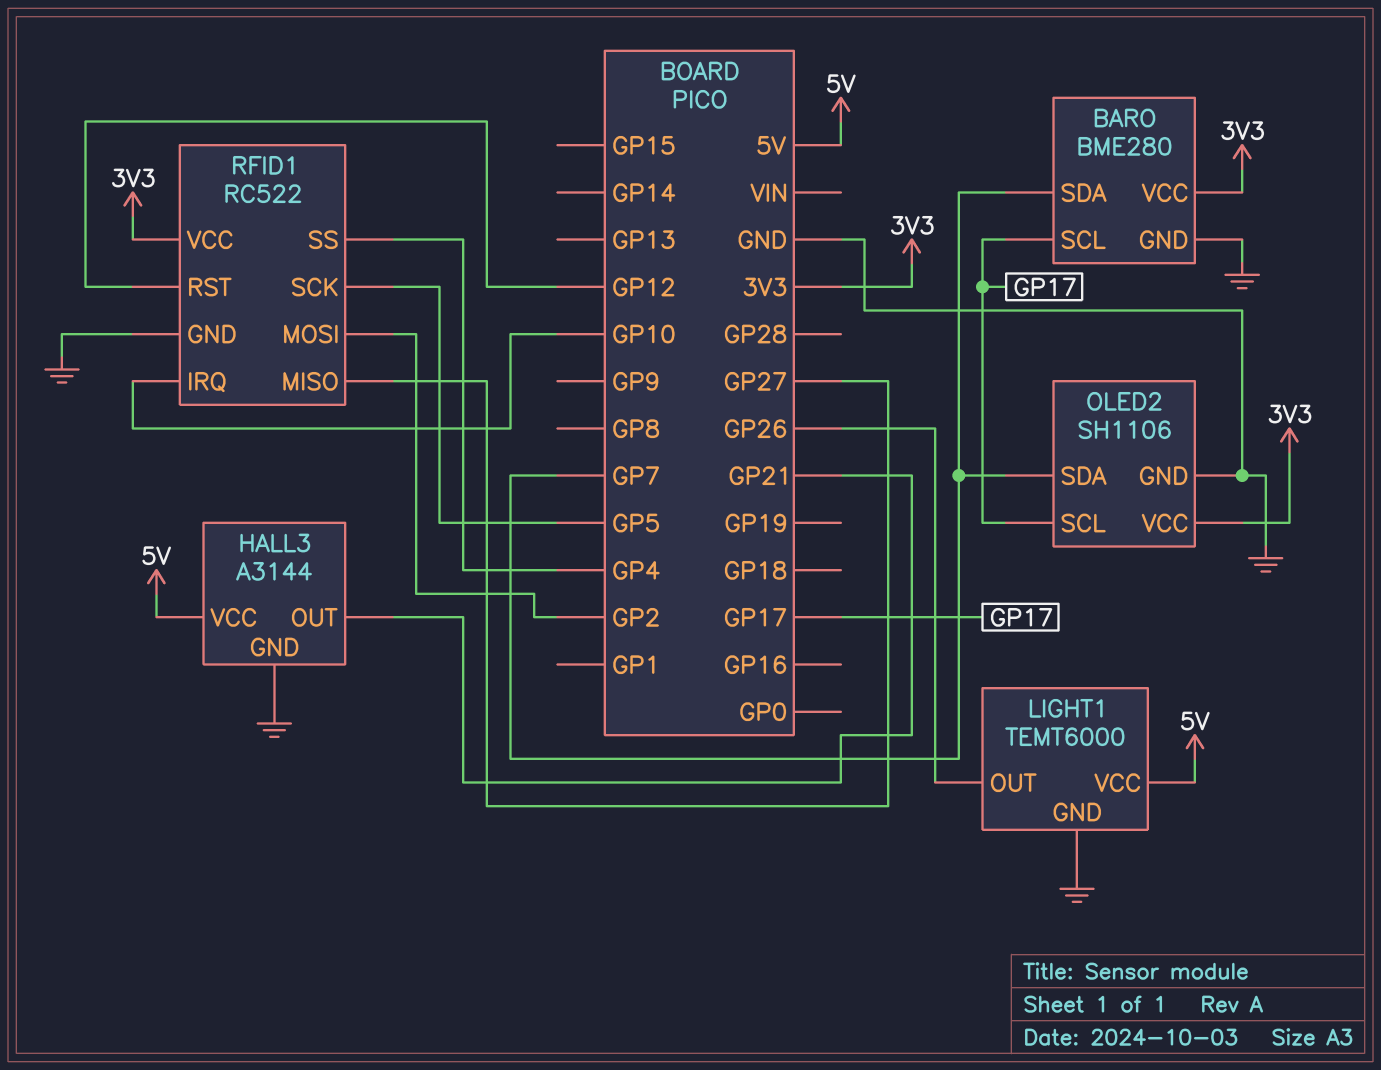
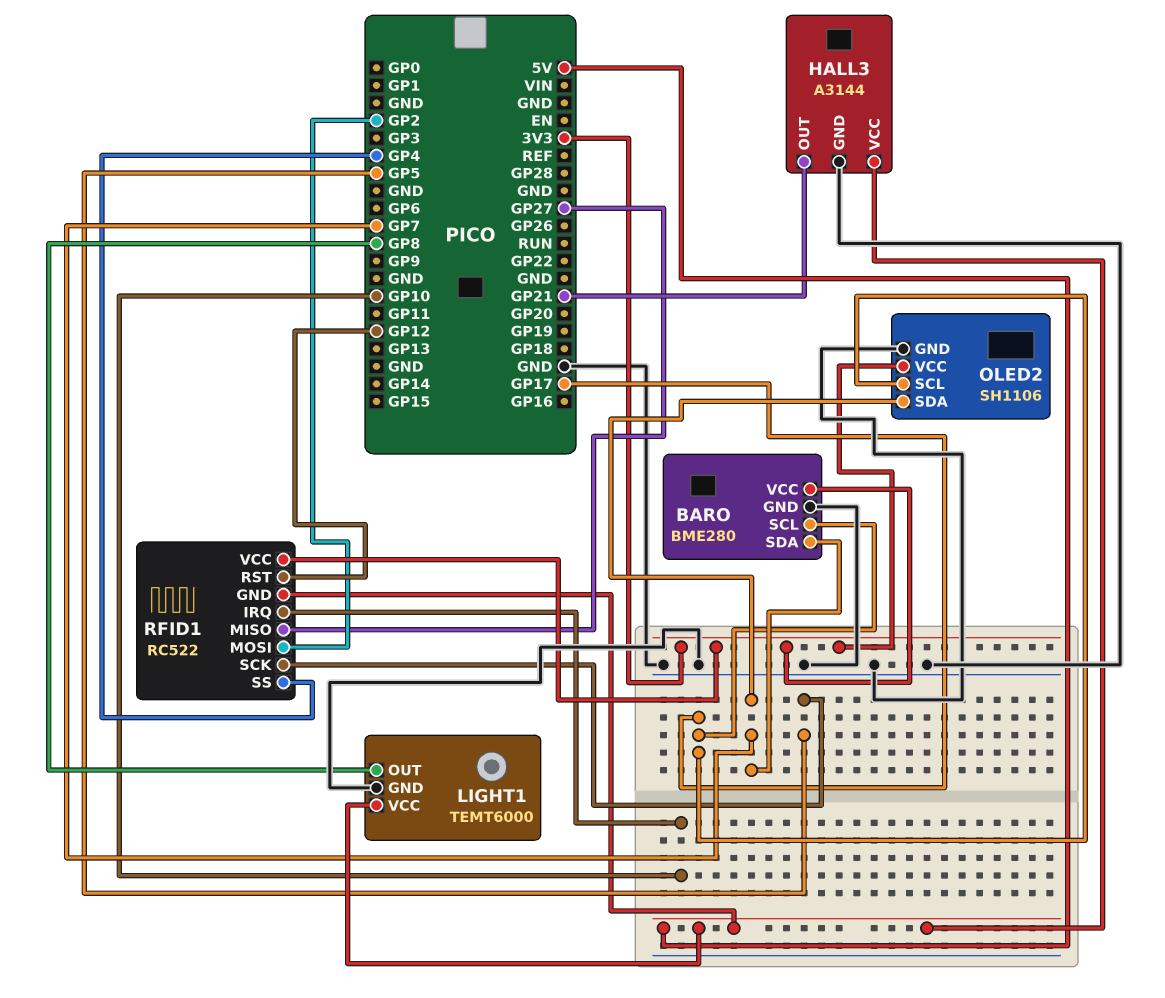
LIGHT1 pin OUT: GP26 -> GP8
RFID1 pin GND: GND -> 5V

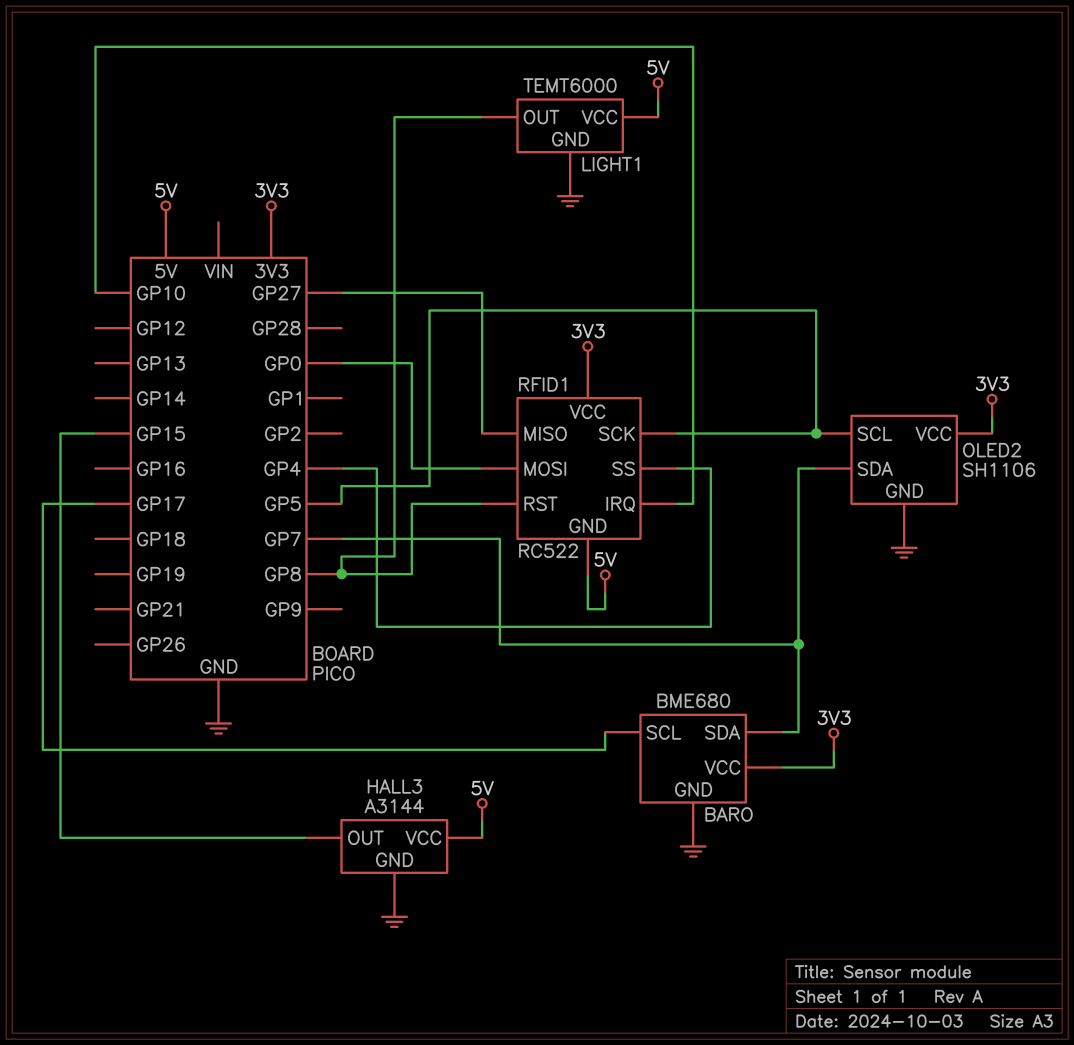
BARO: BME280 -> BME680
HALL3 pin OUT: GP21 -> GP15
OLED2 pin SCL: GP17 -> GP5
RFID1 pin MOSI: GP2 -> GP0
RFID1 pin RST: GP12 -> GP8

